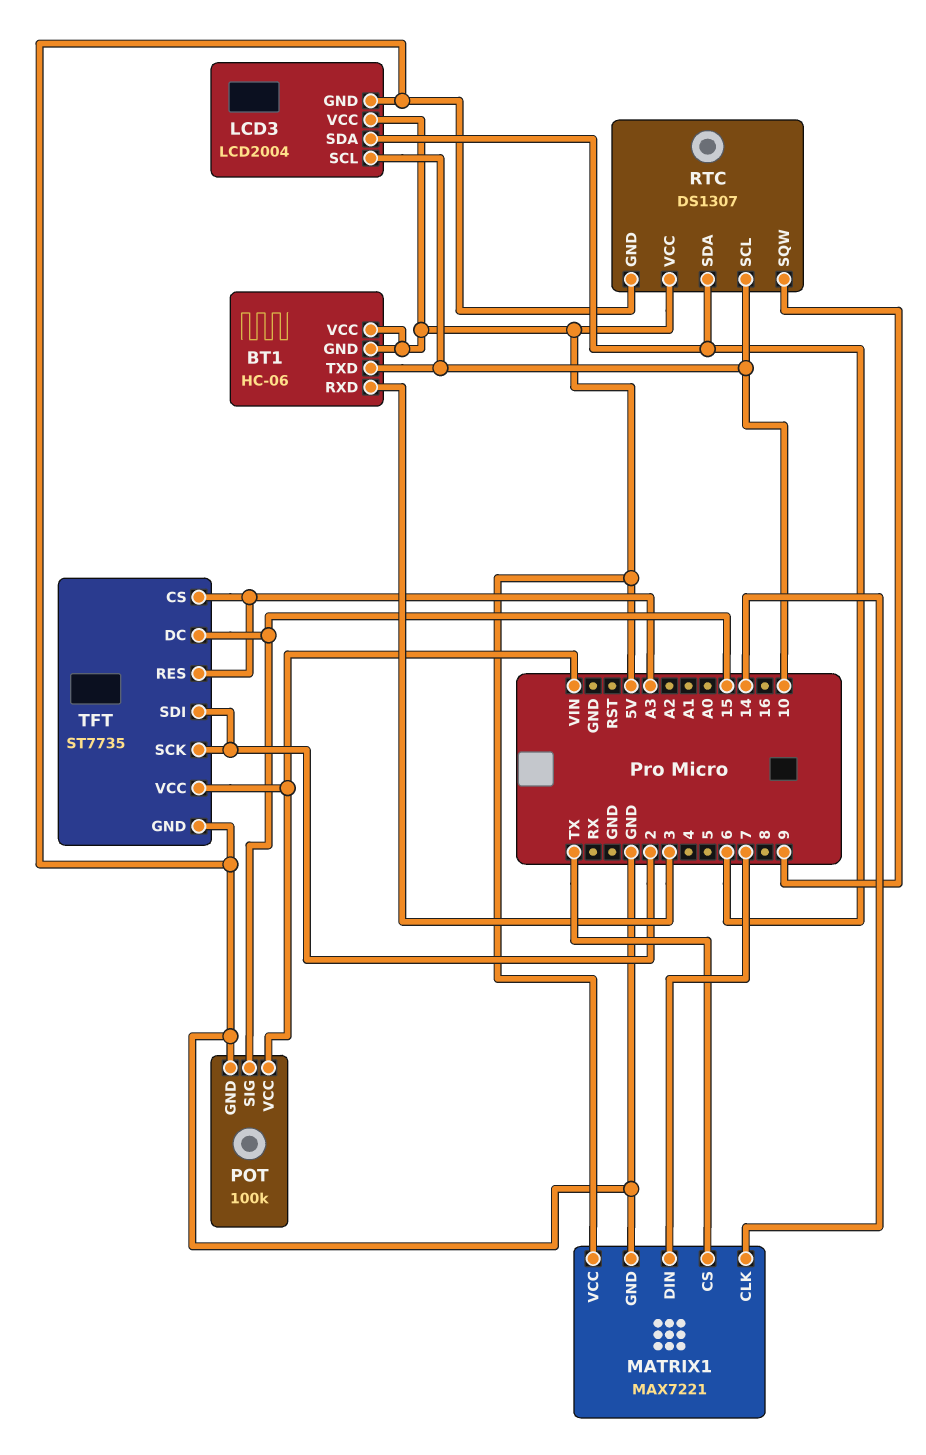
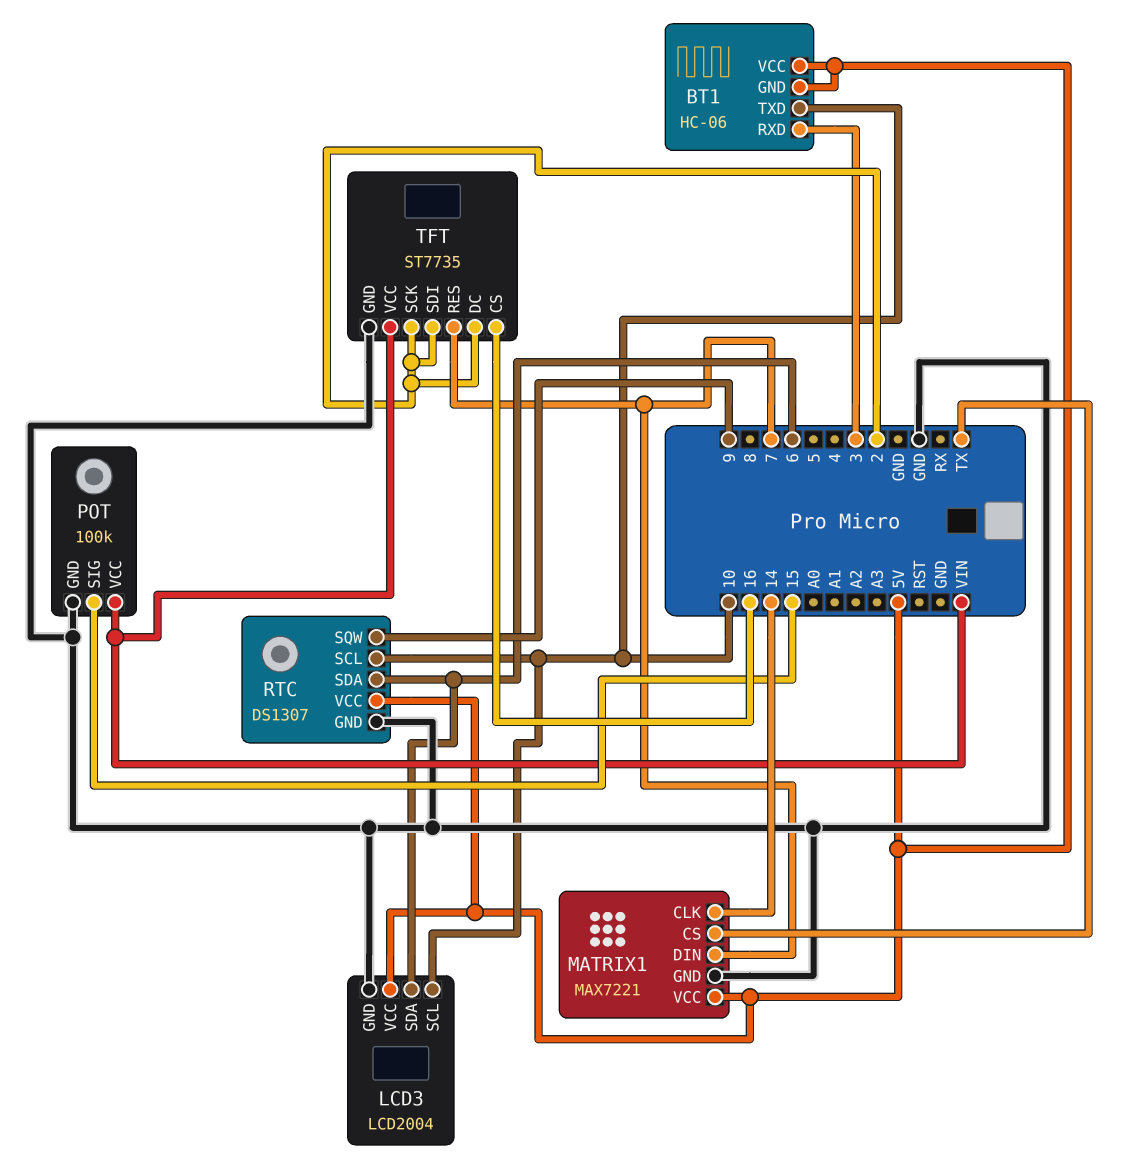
TFT pin CS: A3 -> 16
TFT pin DC: 15 -> 2
TFT pin RES: A3 -> 7

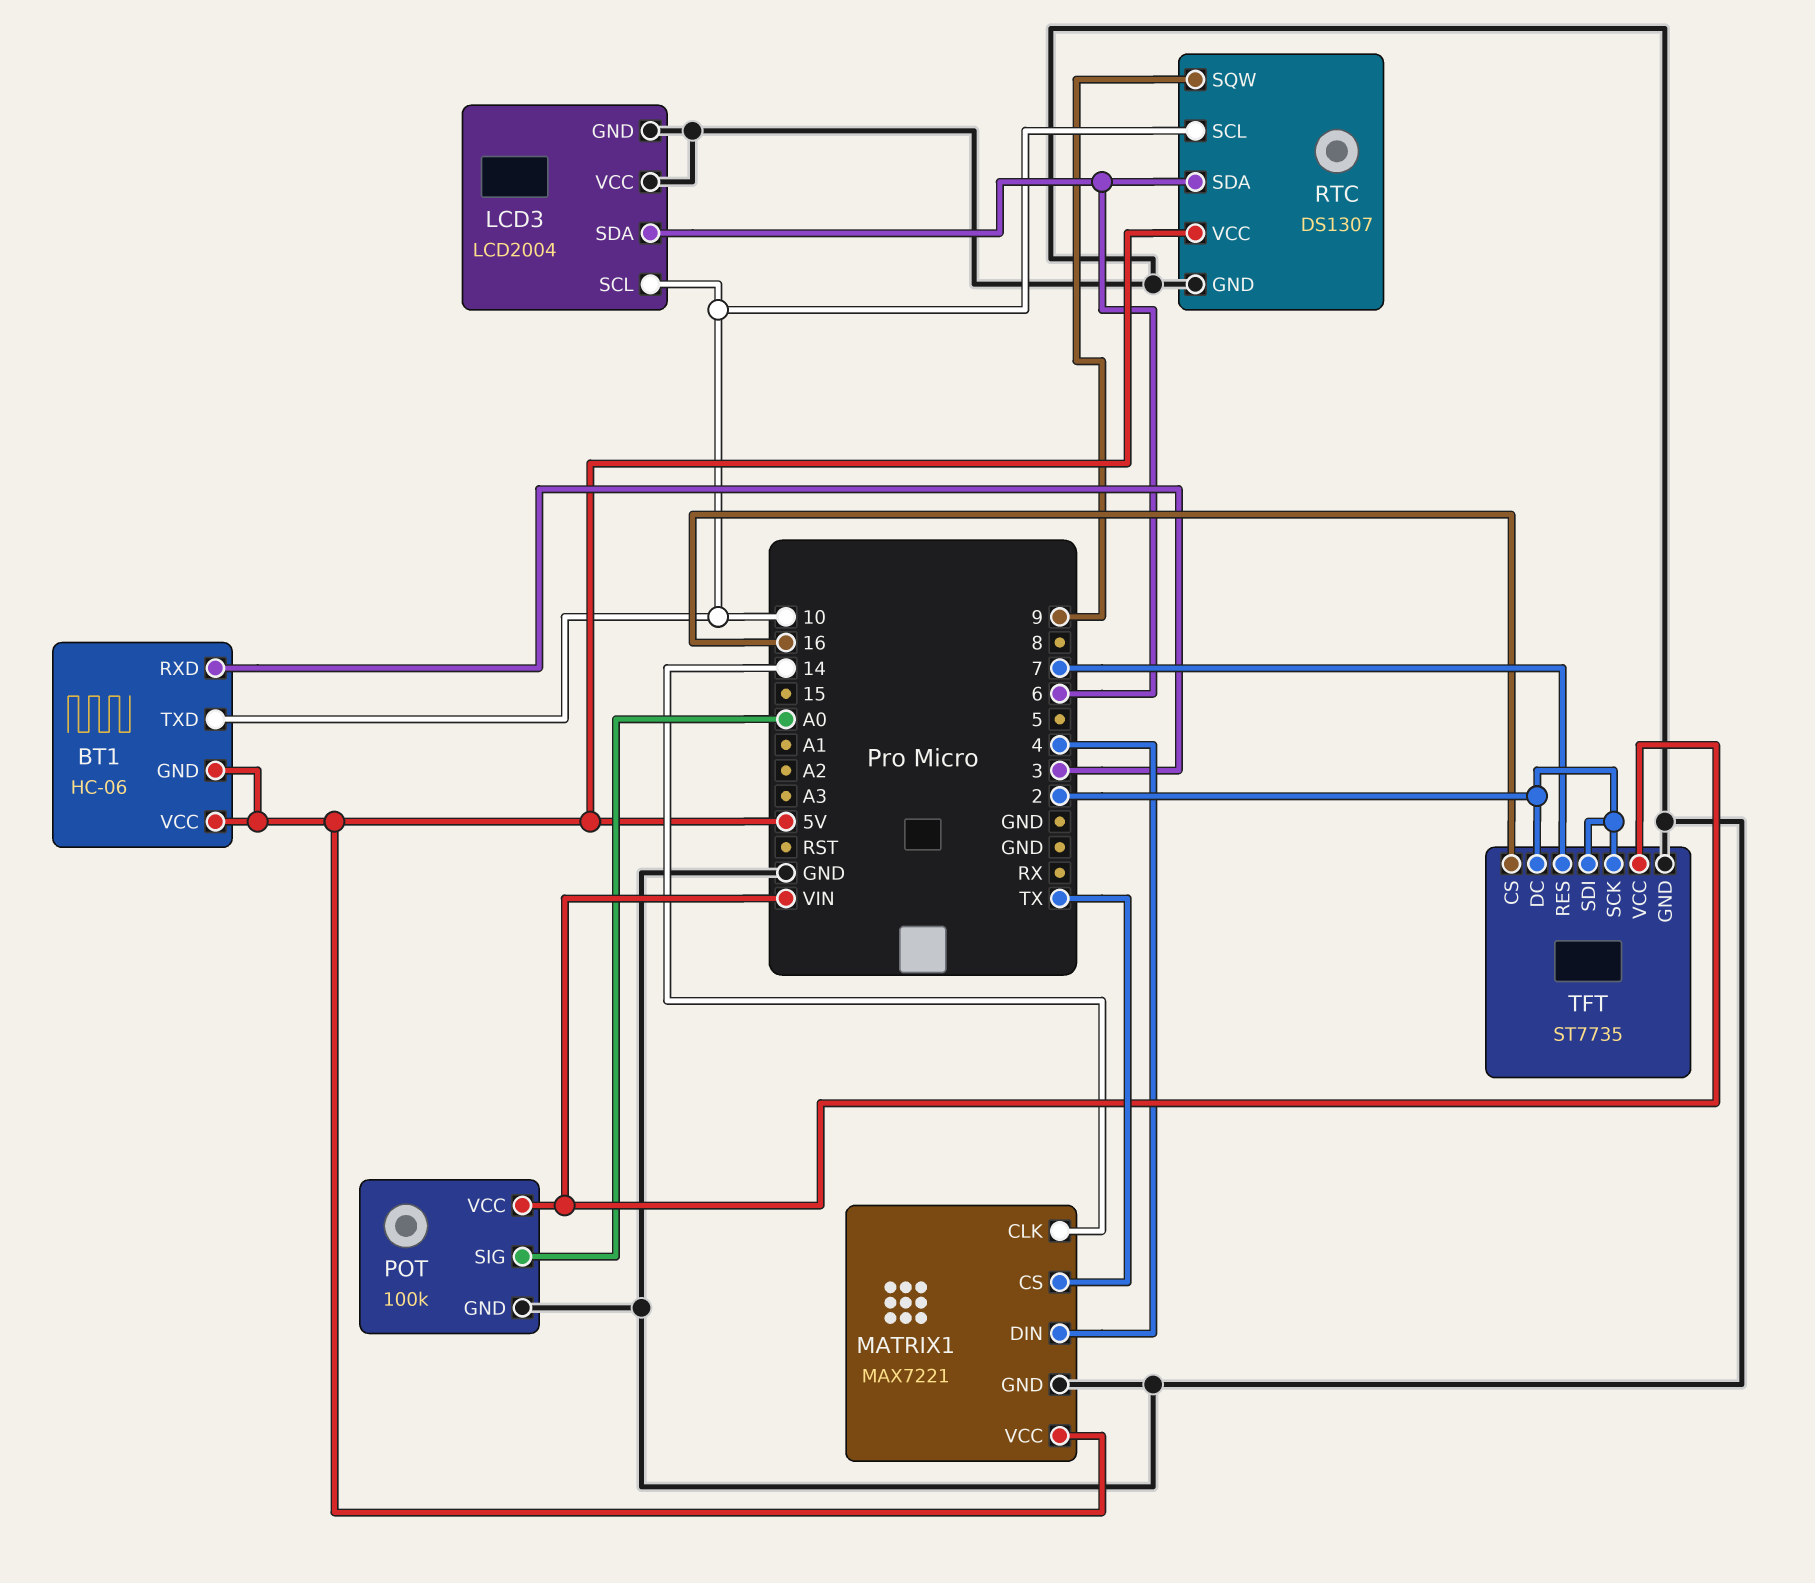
LCD3 pin VCC: 5V -> GND
MATRIX1 pin DIN: 7 -> 4
POT pin SIG: 15 -> A0

